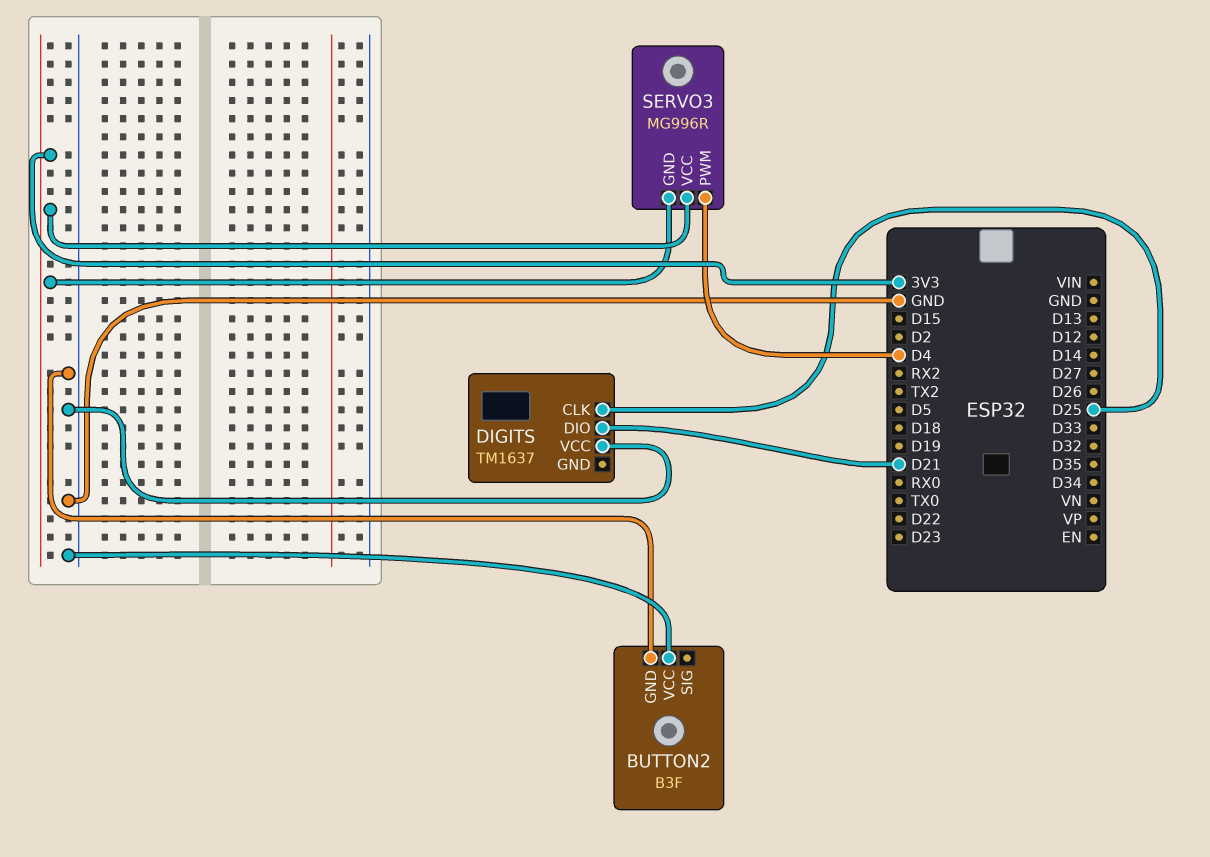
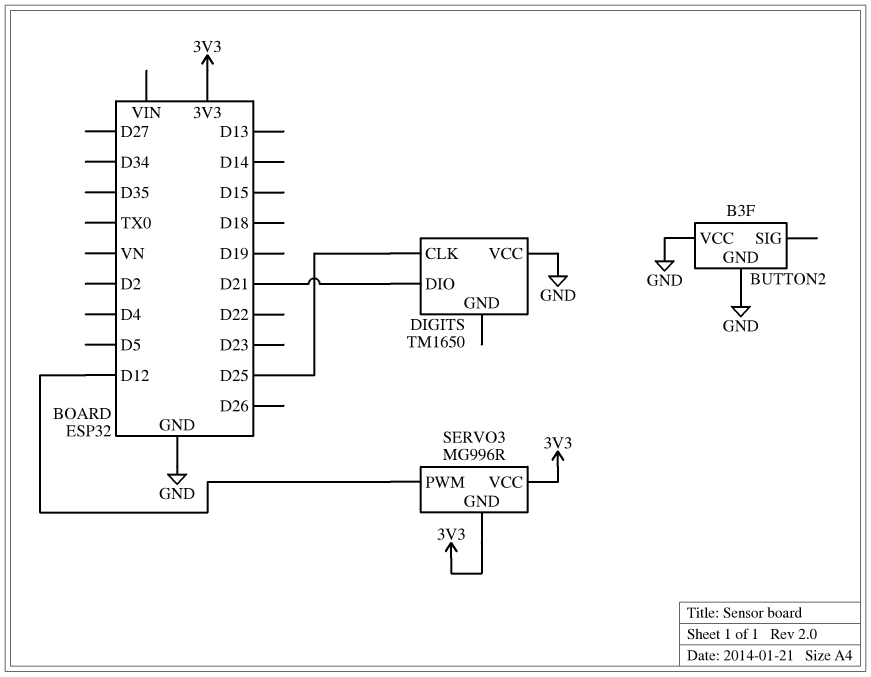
DIGITS: TM1637 -> TM1650
SERVO3 pin PWM: D4 -> D12

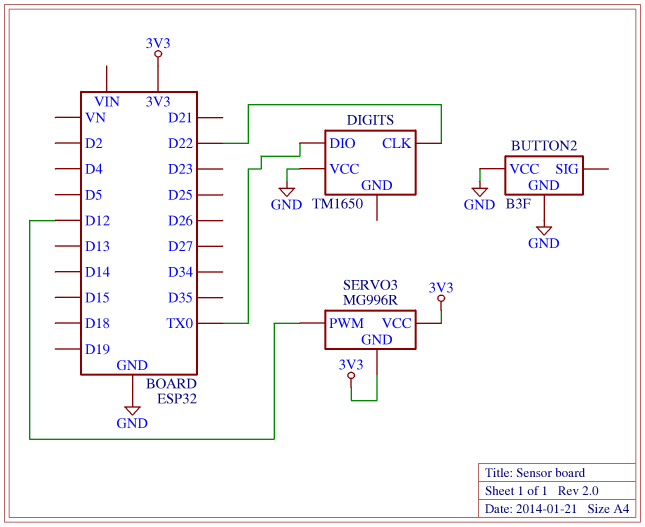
DIGITS pin CLK: D25 -> D22
DIGITS pin DIO: D21 -> TX0

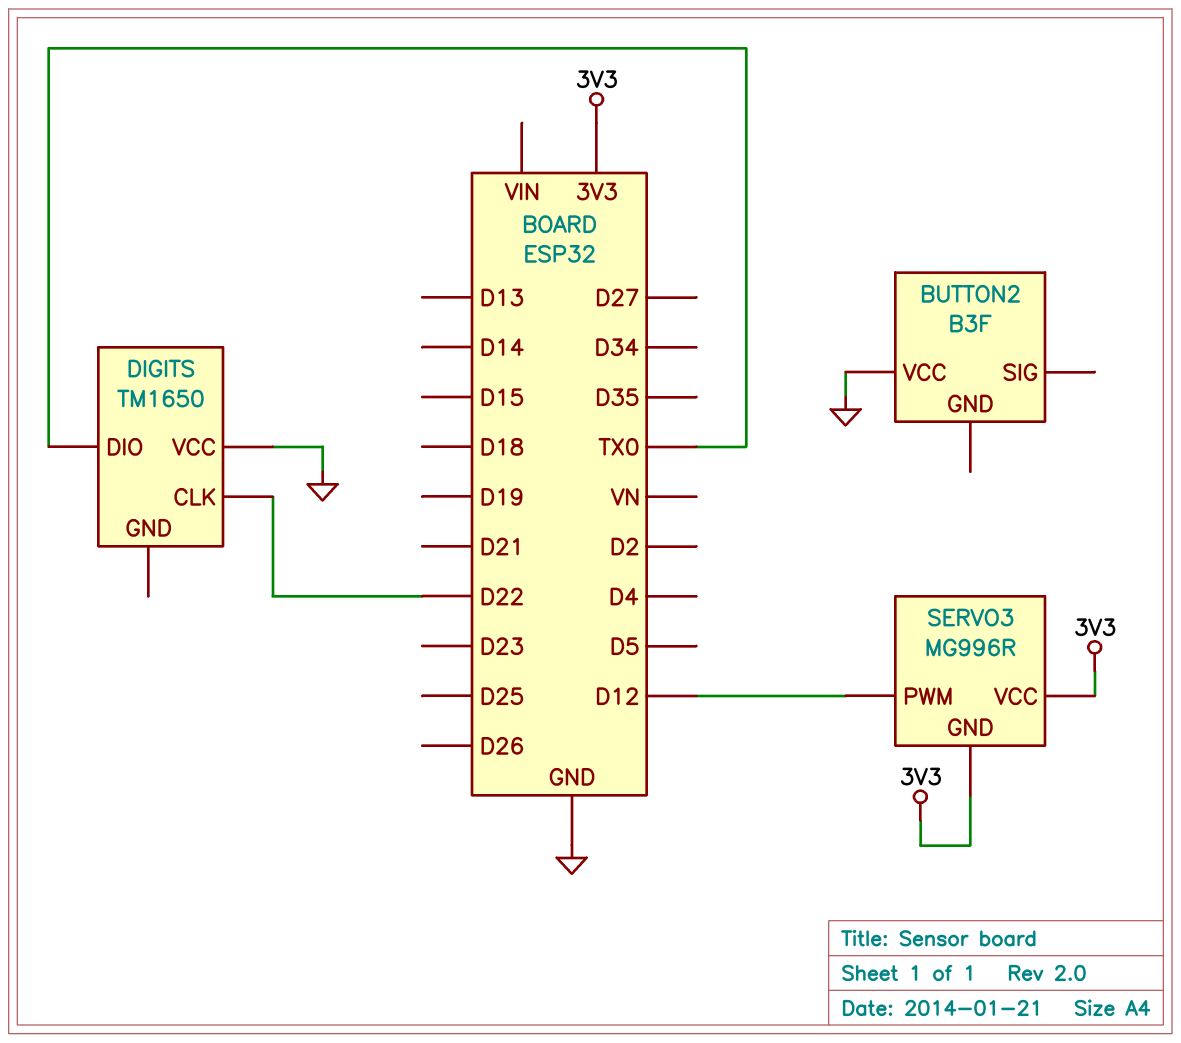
BUTTON2 pin GND: GND -> none

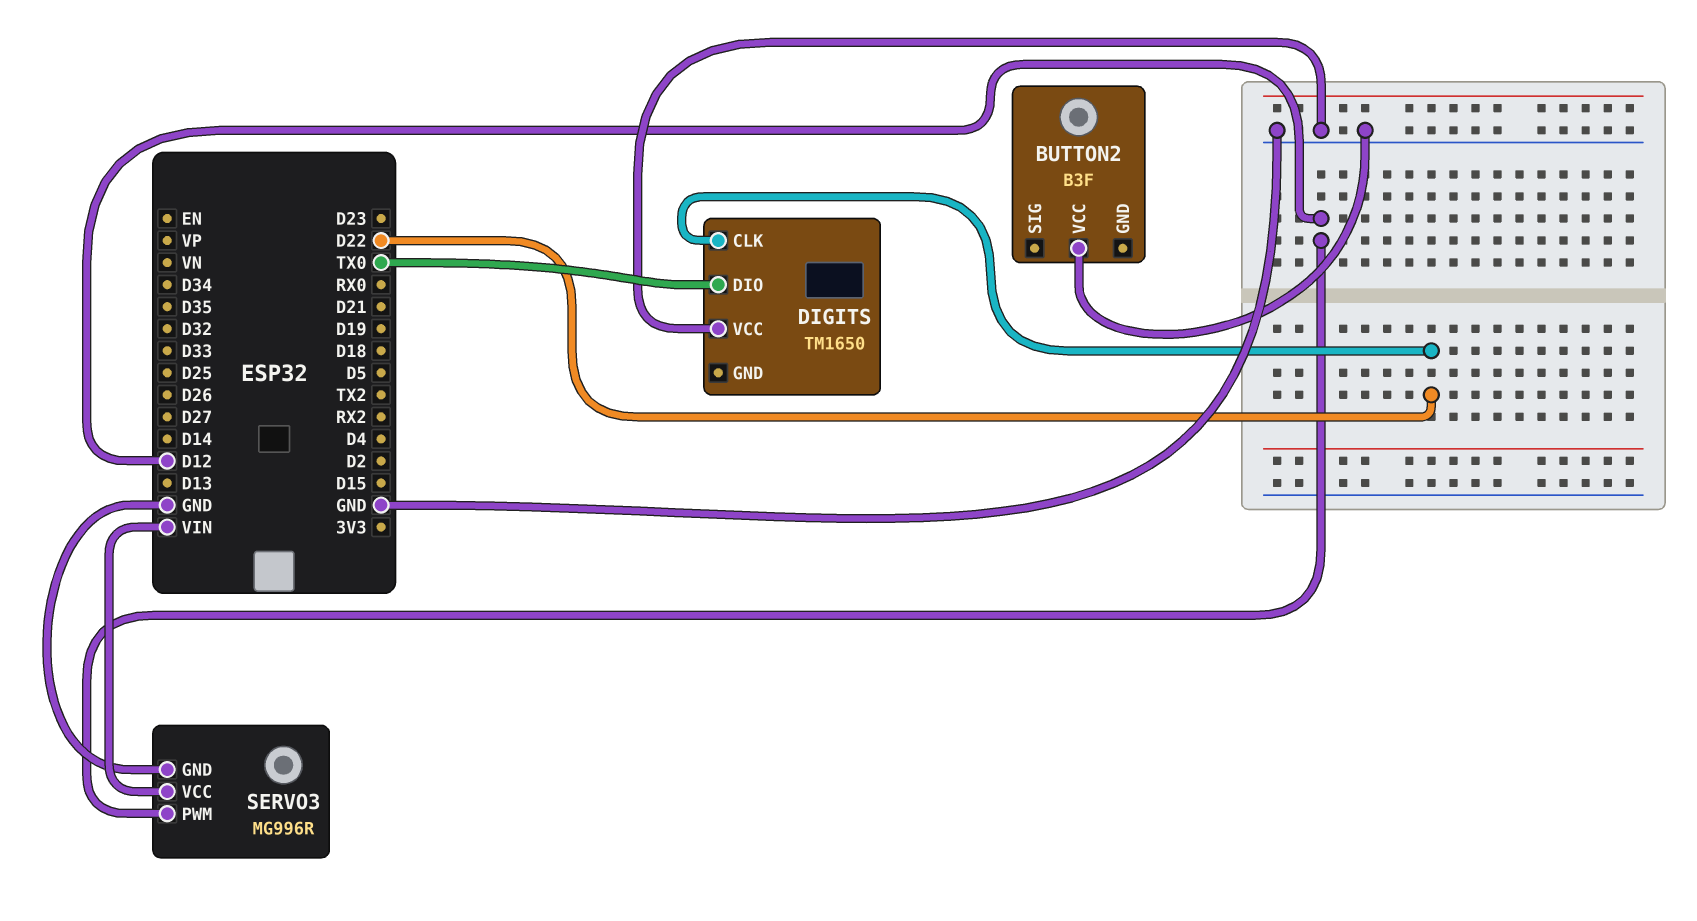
SERVO3 pin GND: 3V3 -> GND
SERVO3 pin VCC: 3V3 -> VIN

